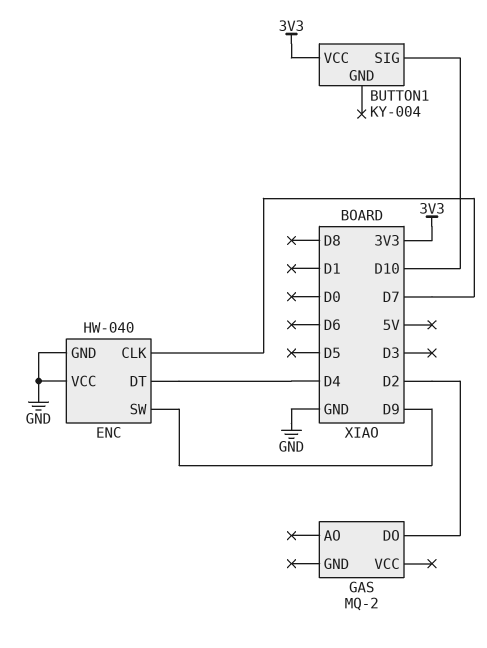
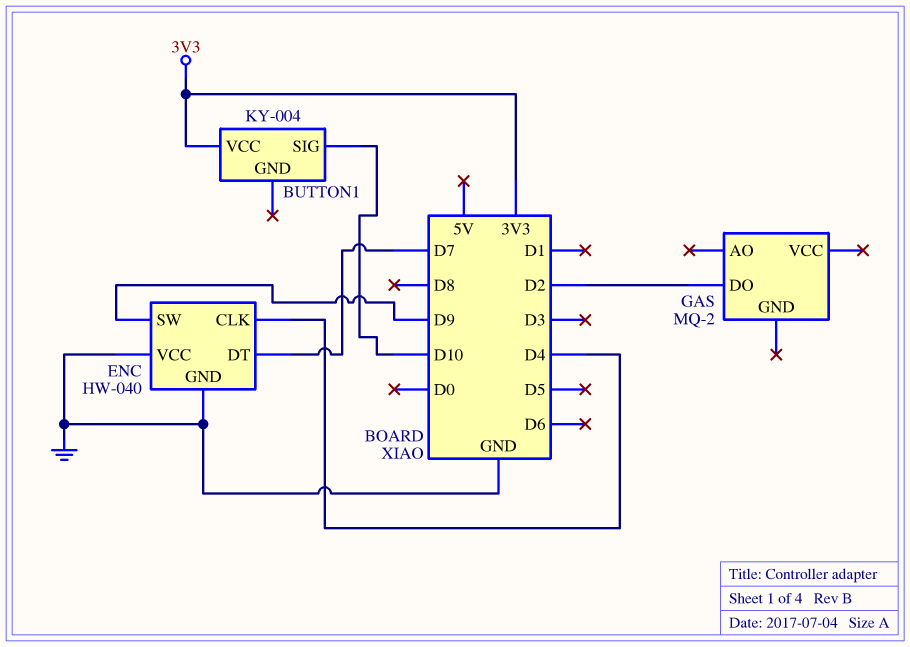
ENC pin CLK: D7 -> D4
ENC pin DT: D4 -> D7

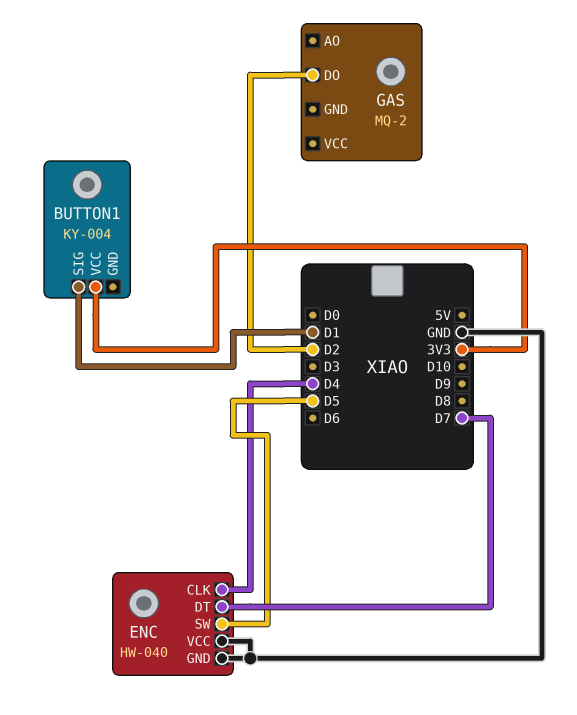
BUTTON1 pin SIG: D10 -> D1
ENC pin SW: D9 -> D5

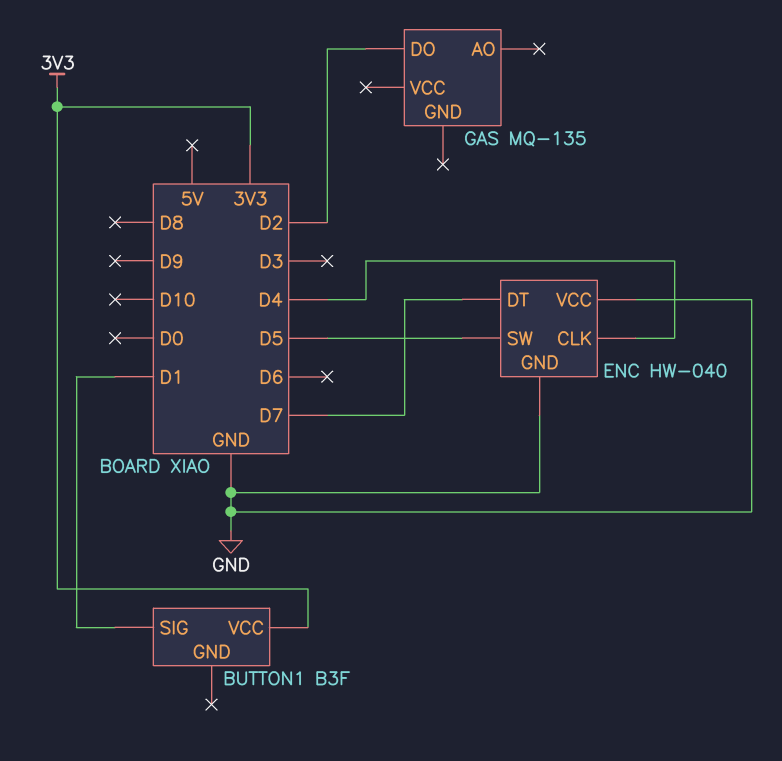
BUTTON1: KY-004 -> B3F
GAS: MQ-2 -> MQ-135

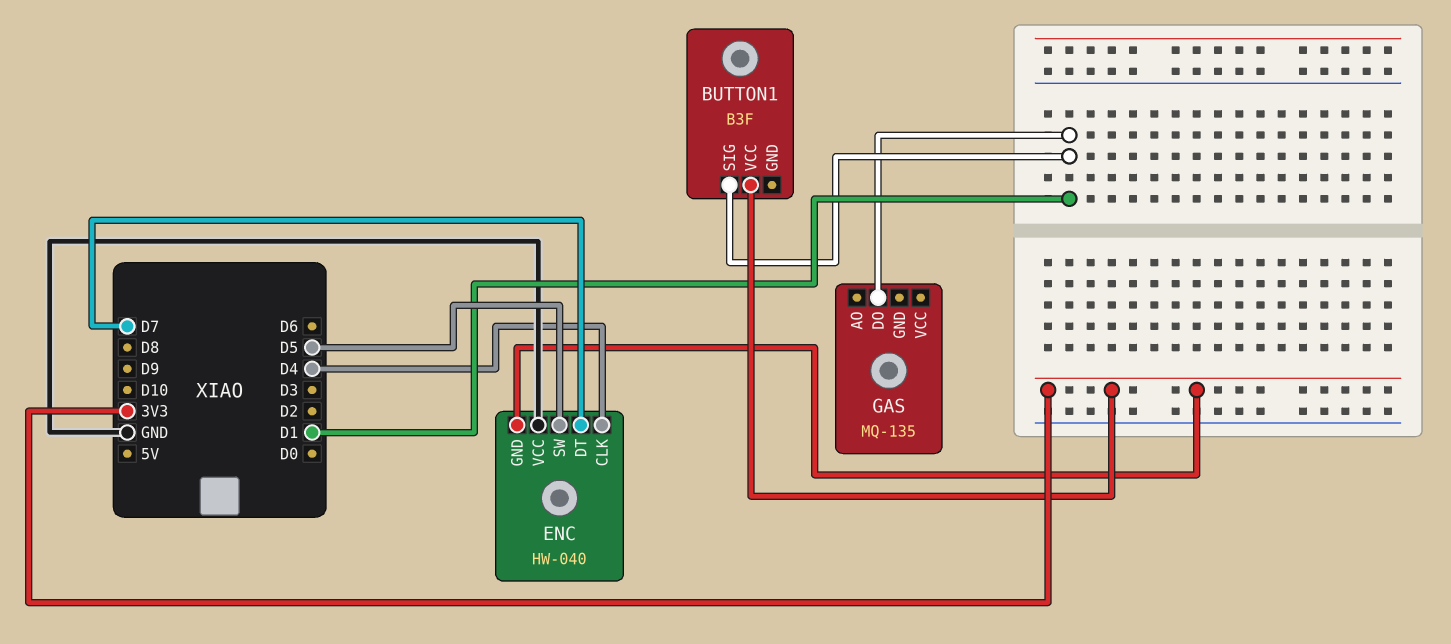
ENC pin GND: GND -> 3V3
GAS pin DO: D2 -> D1

